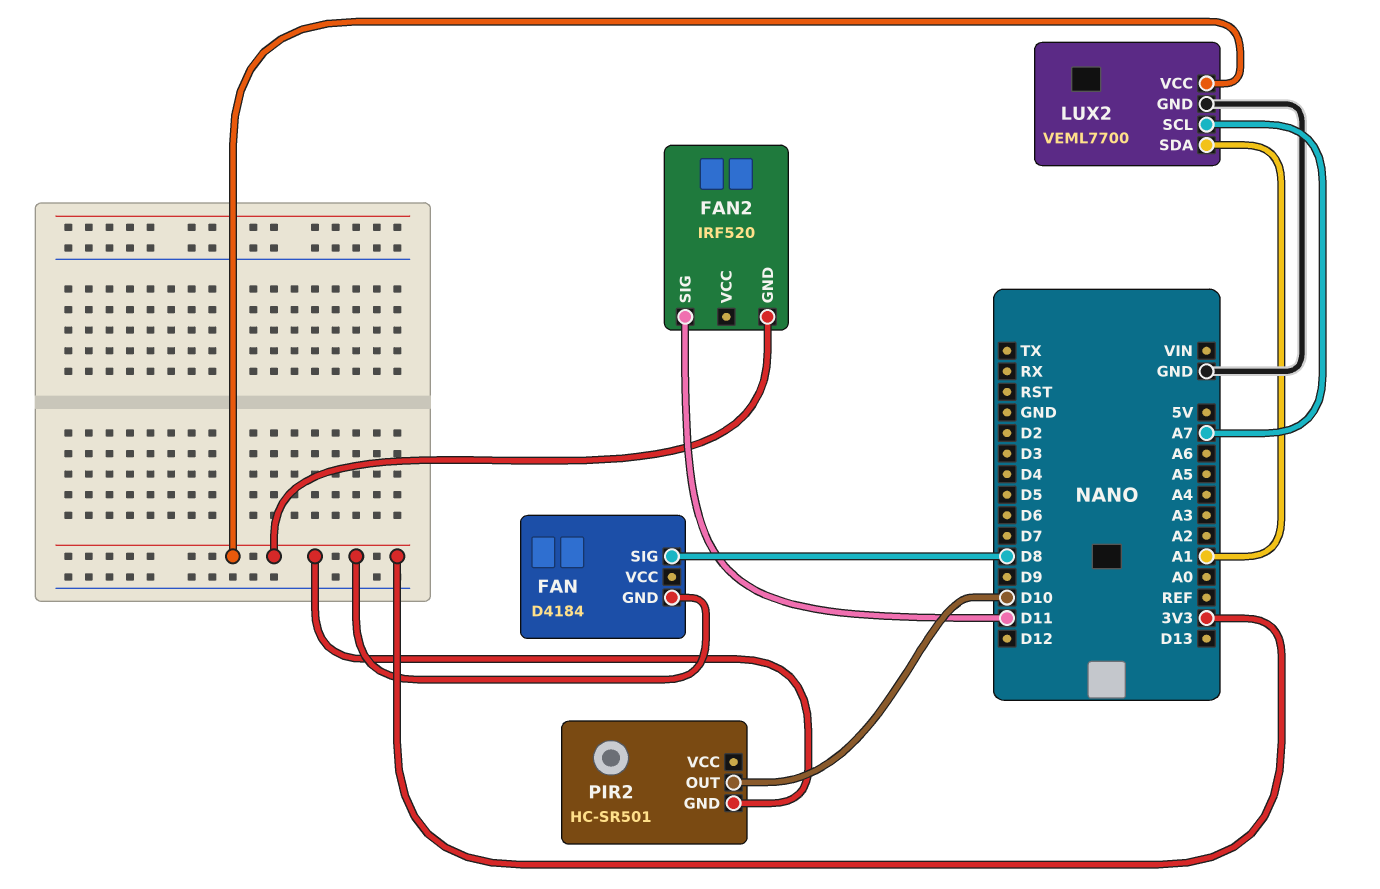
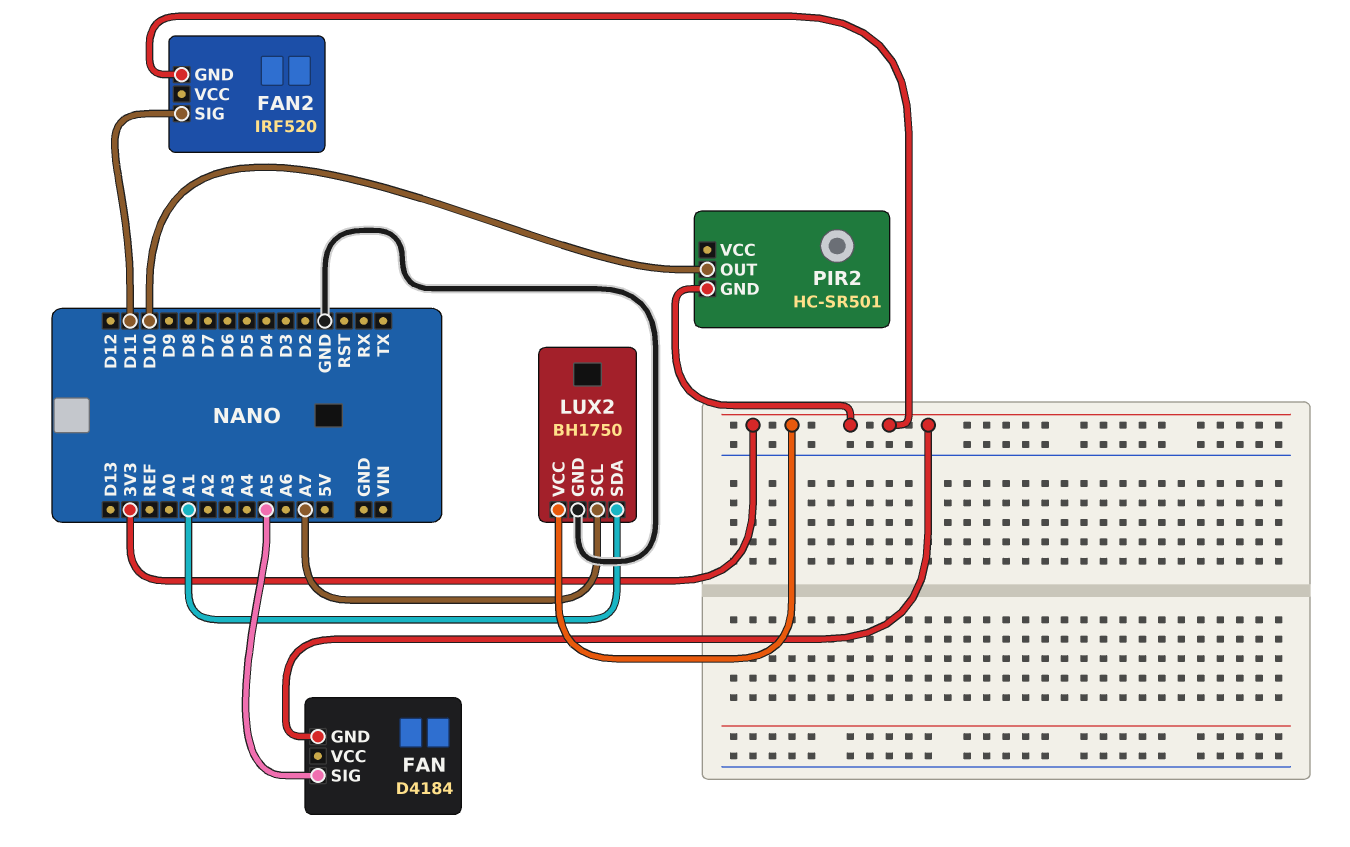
FAN pin SIG: D8 -> A5
LUX2: VEML7700 -> BH1750

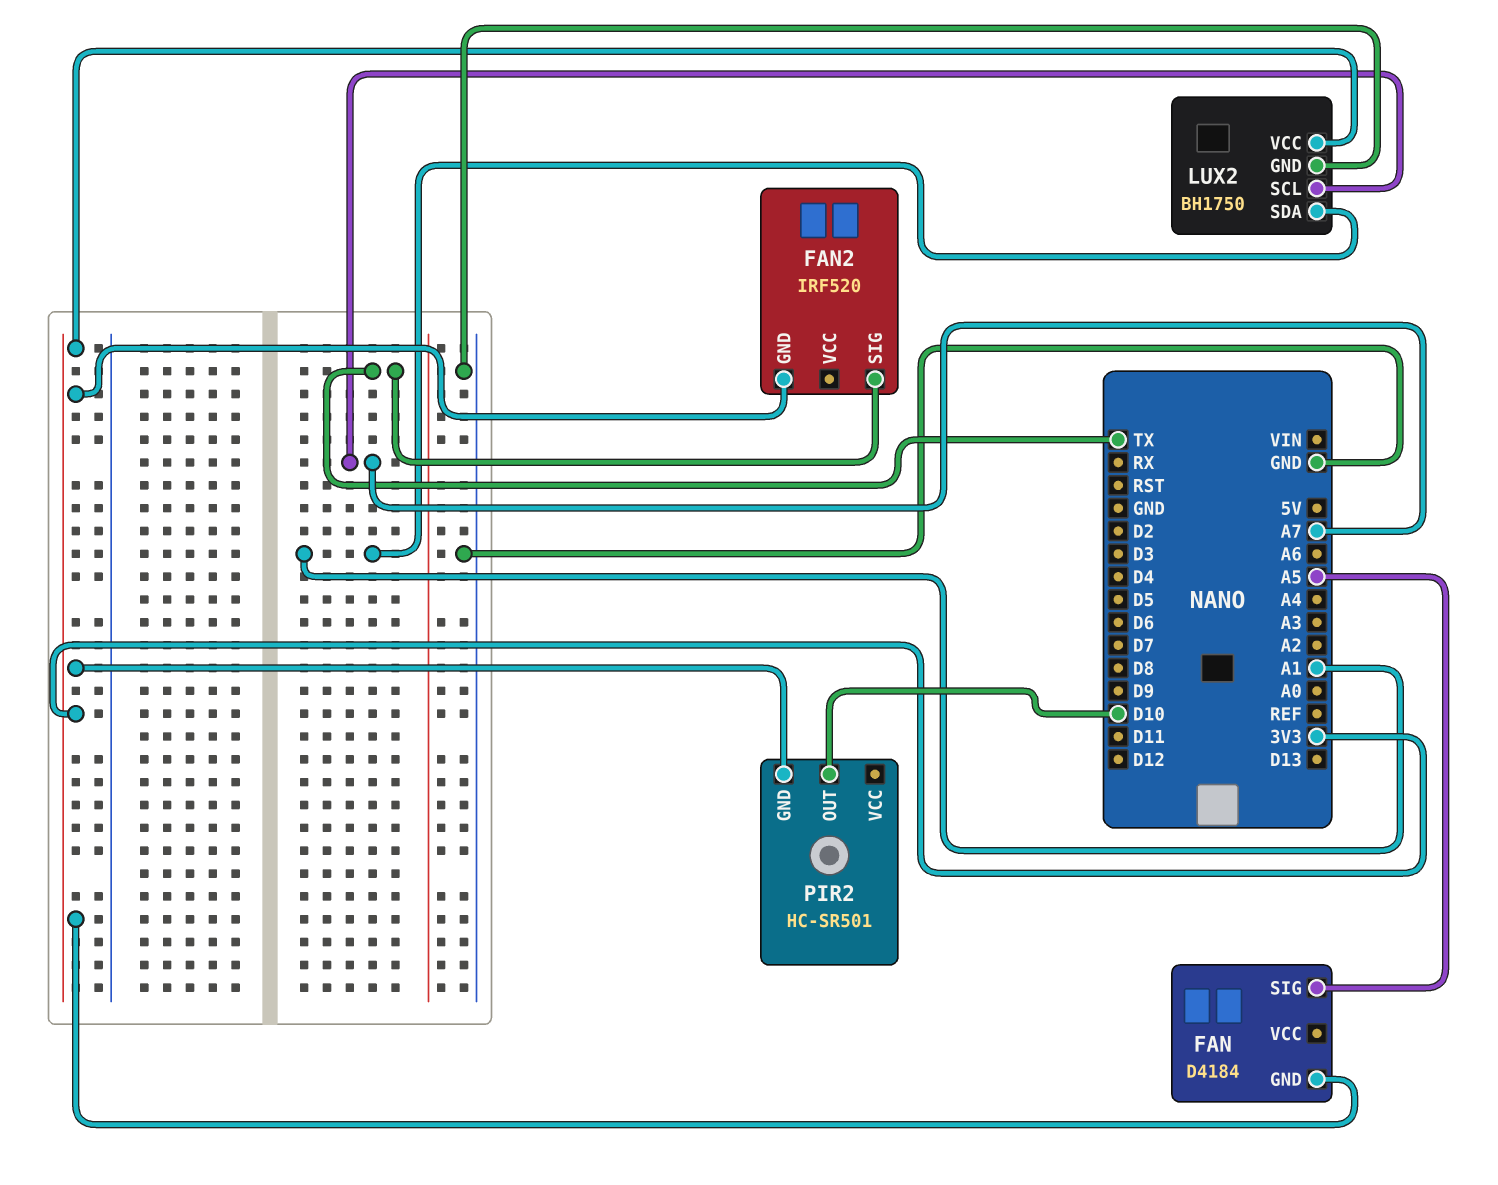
FAN2 pin SIG: D11 -> TX

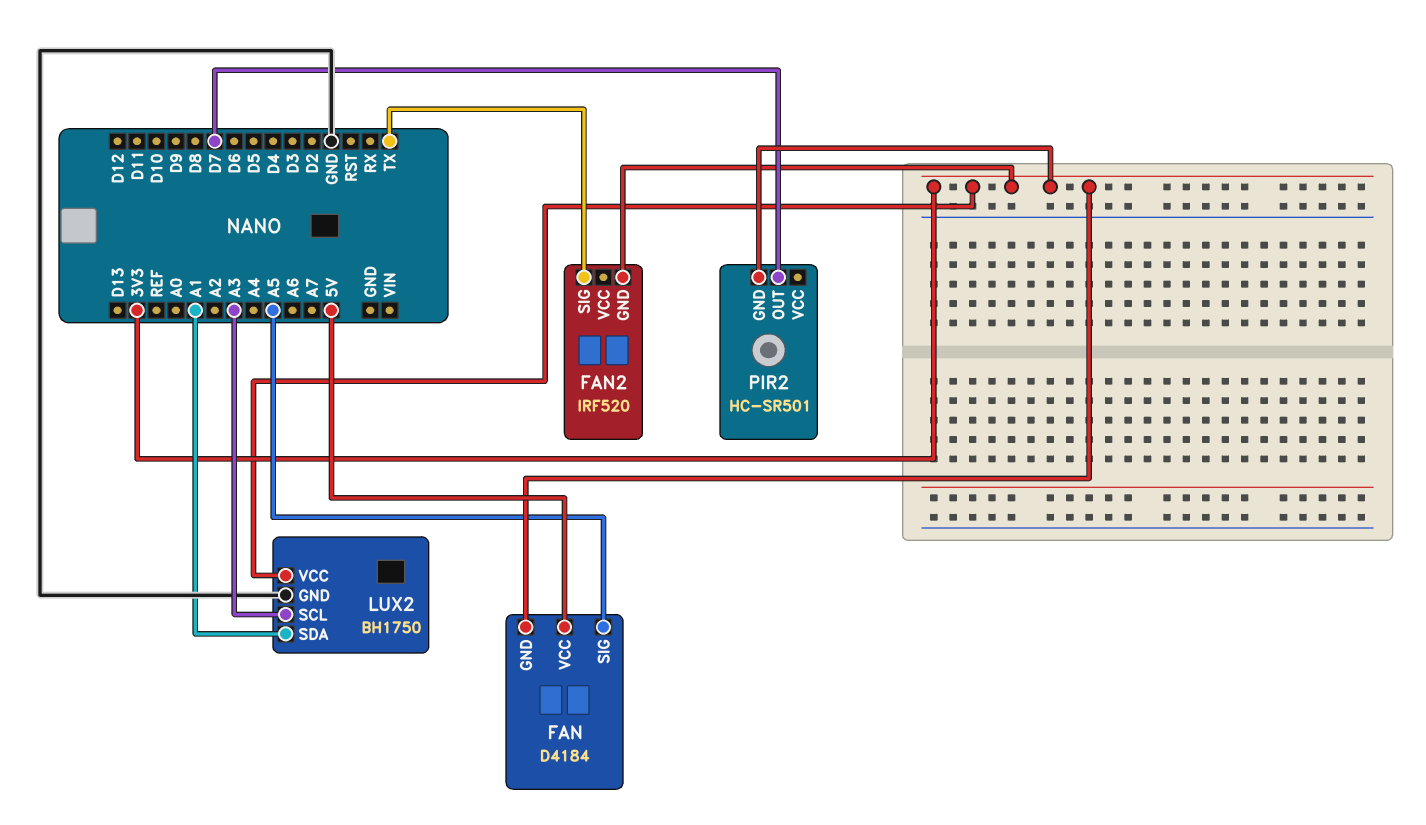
FAN pin VCC: none -> 5V
LUX2 pin SCL: A7 -> A3
PIR2 pin OUT: D10 -> D7

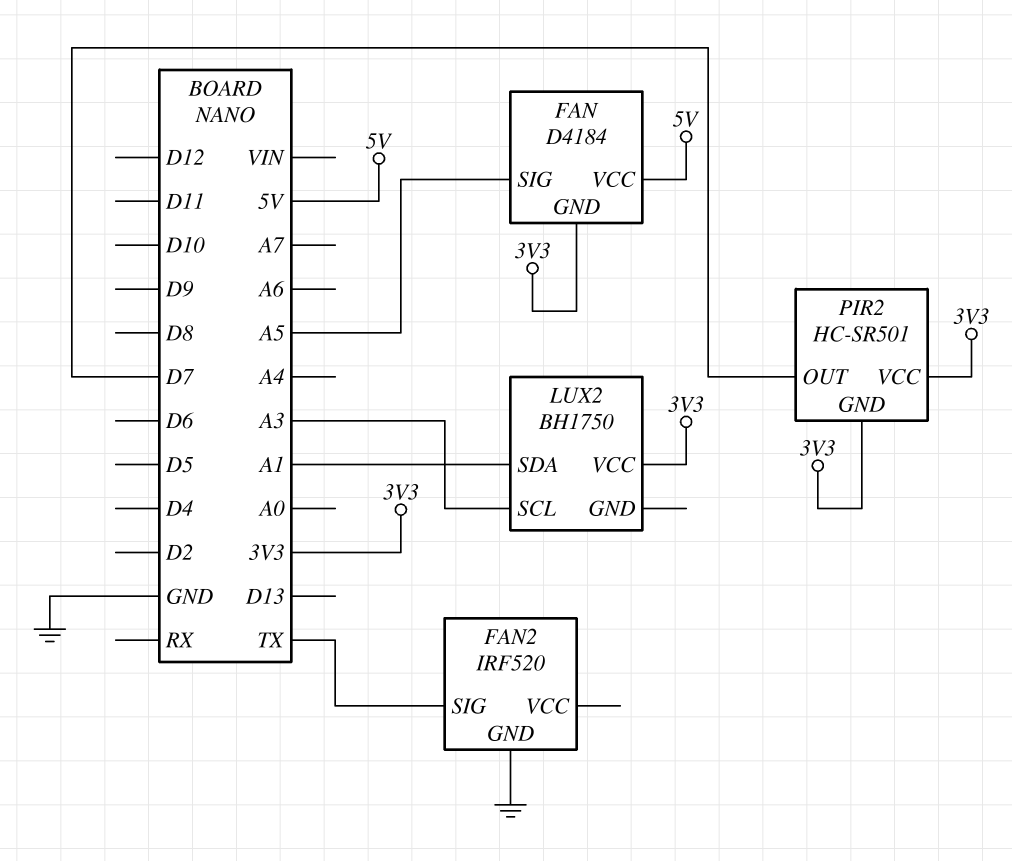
FAN2 pin GND: 3V3 -> GND
LUX2 pin GND: GND -> none
PIR2 pin VCC: none -> 3V3

